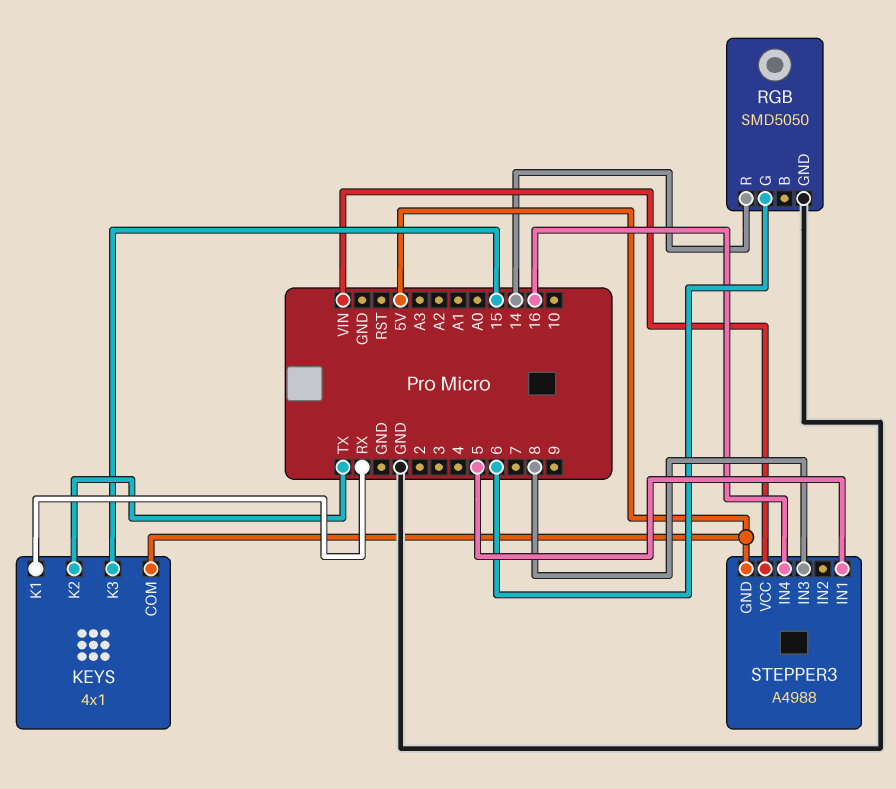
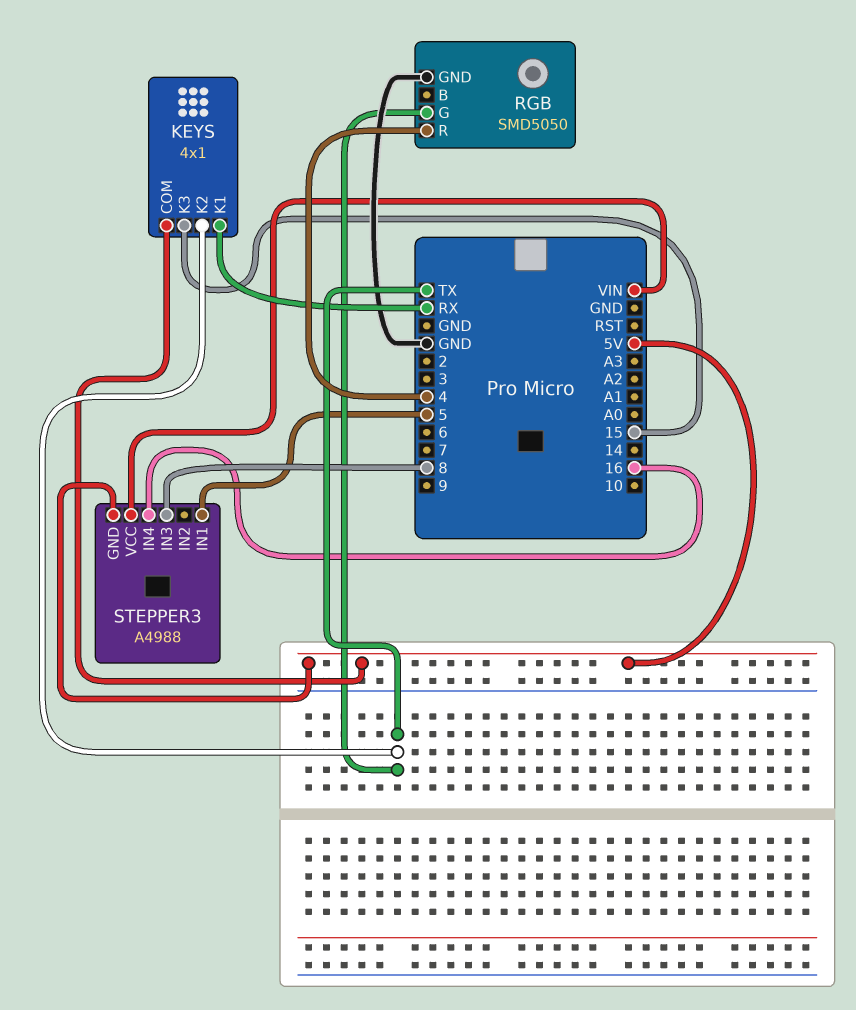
RGB pin G: 6 -> TX
RGB pin R: 14 -> 4

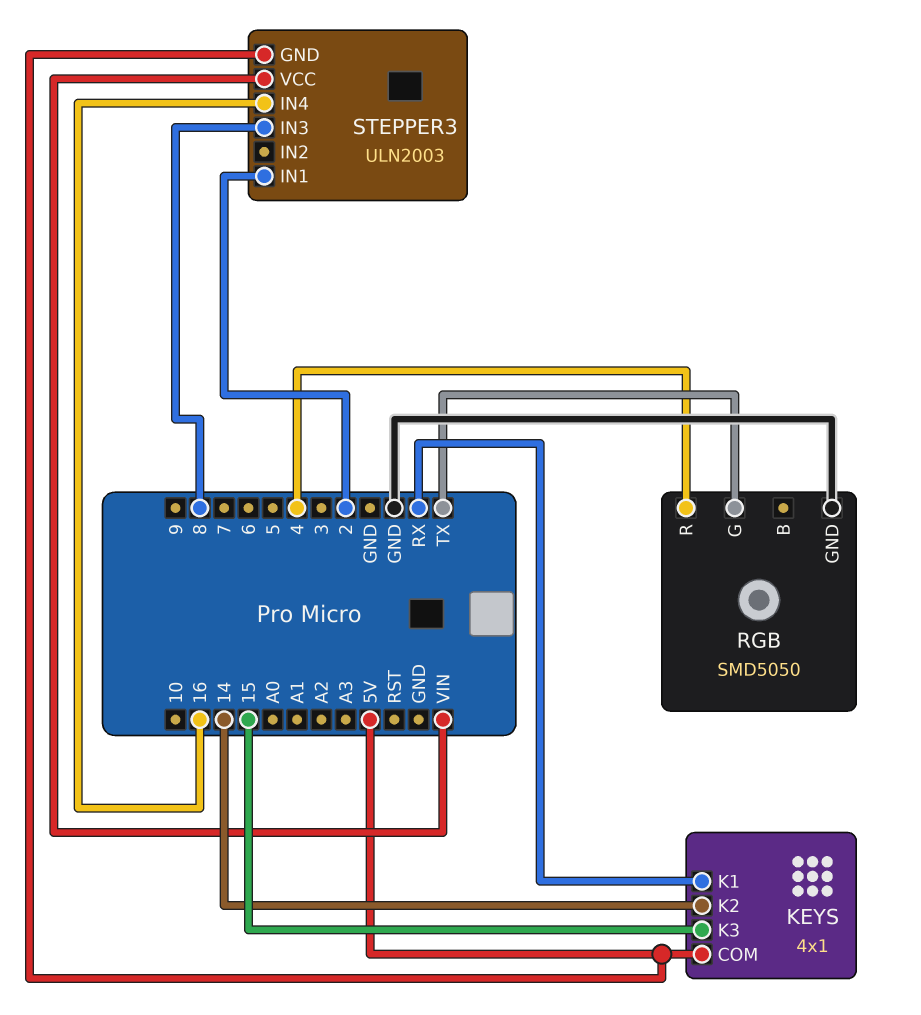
KEYS pin K2: TX -> 14
STEPPER3: A4988 -> ULN2003
STEPPER3 pin IN1: 5 -> 2

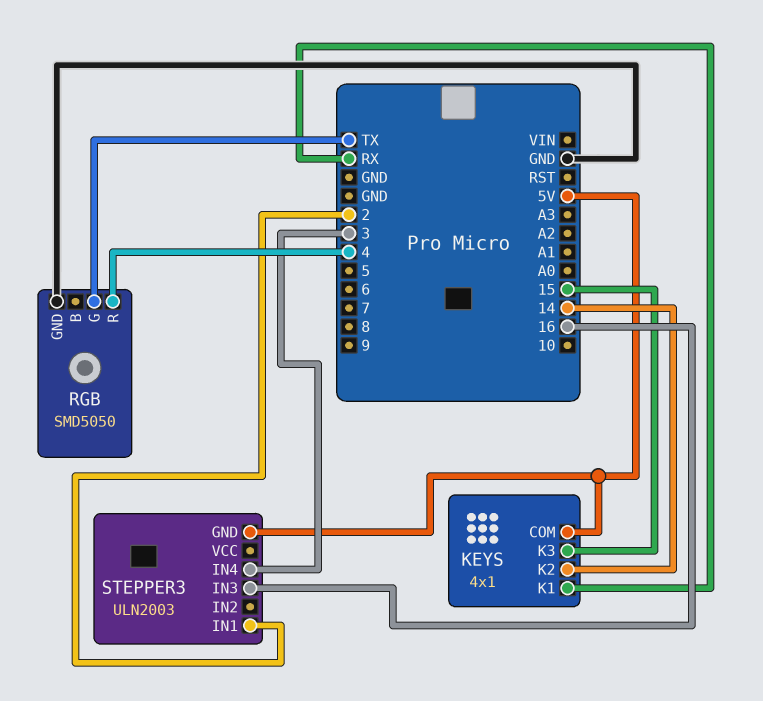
STEPPER3 pin IN3: 8 -> 16
STEPPER3 pin IN4: 16 -> 3
STEPPER3 pin VCC: VIN -> none

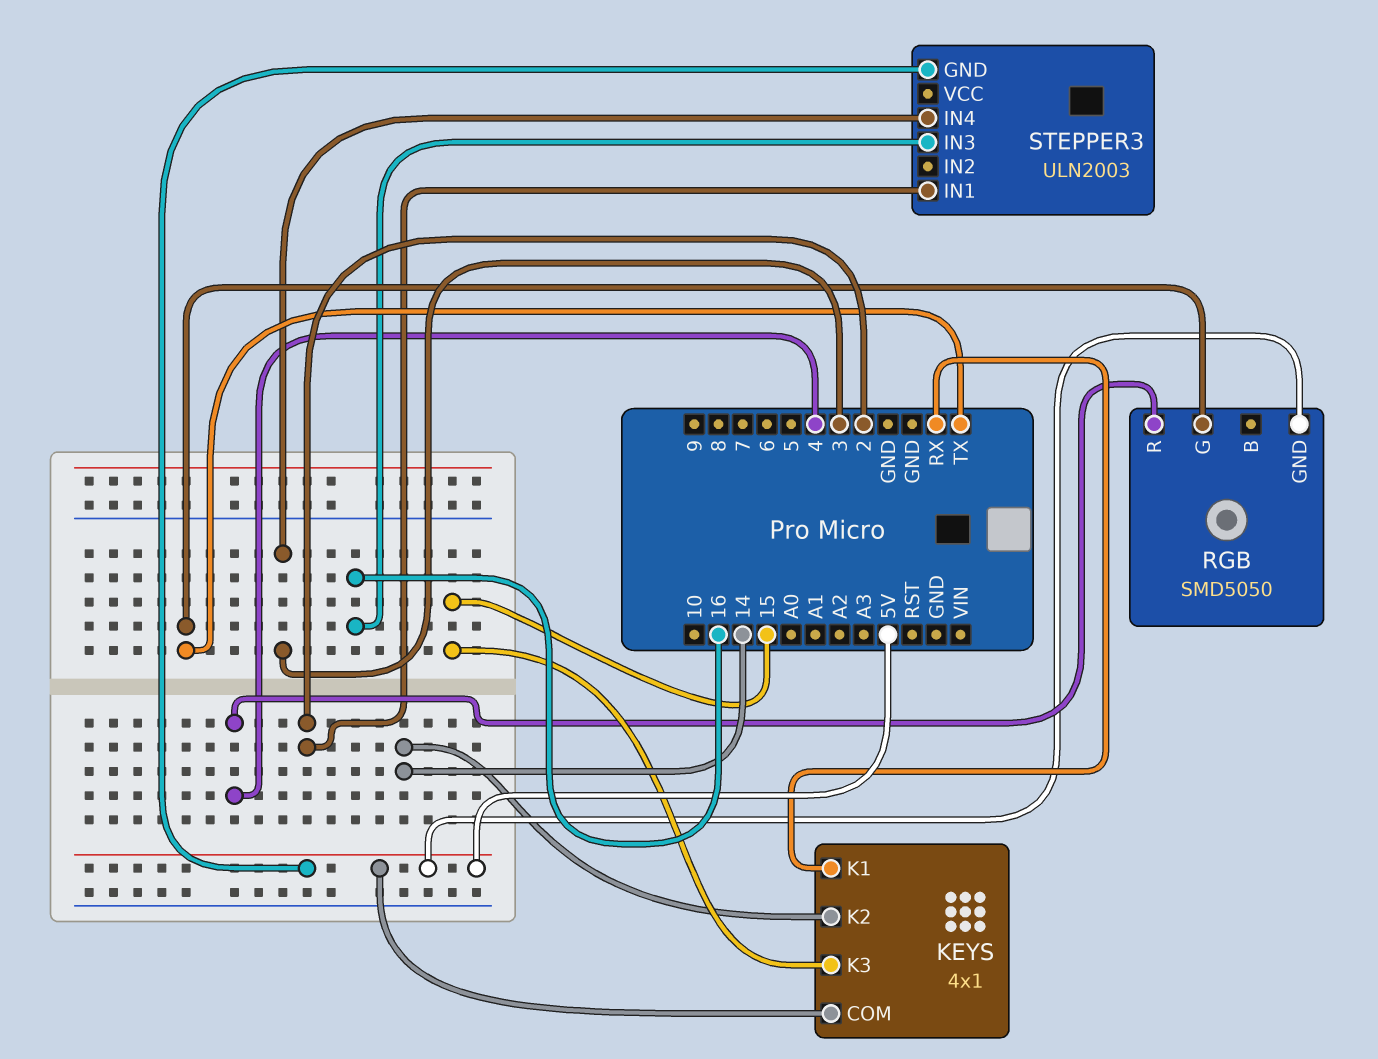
RGB pin GND: GND -> 5V

